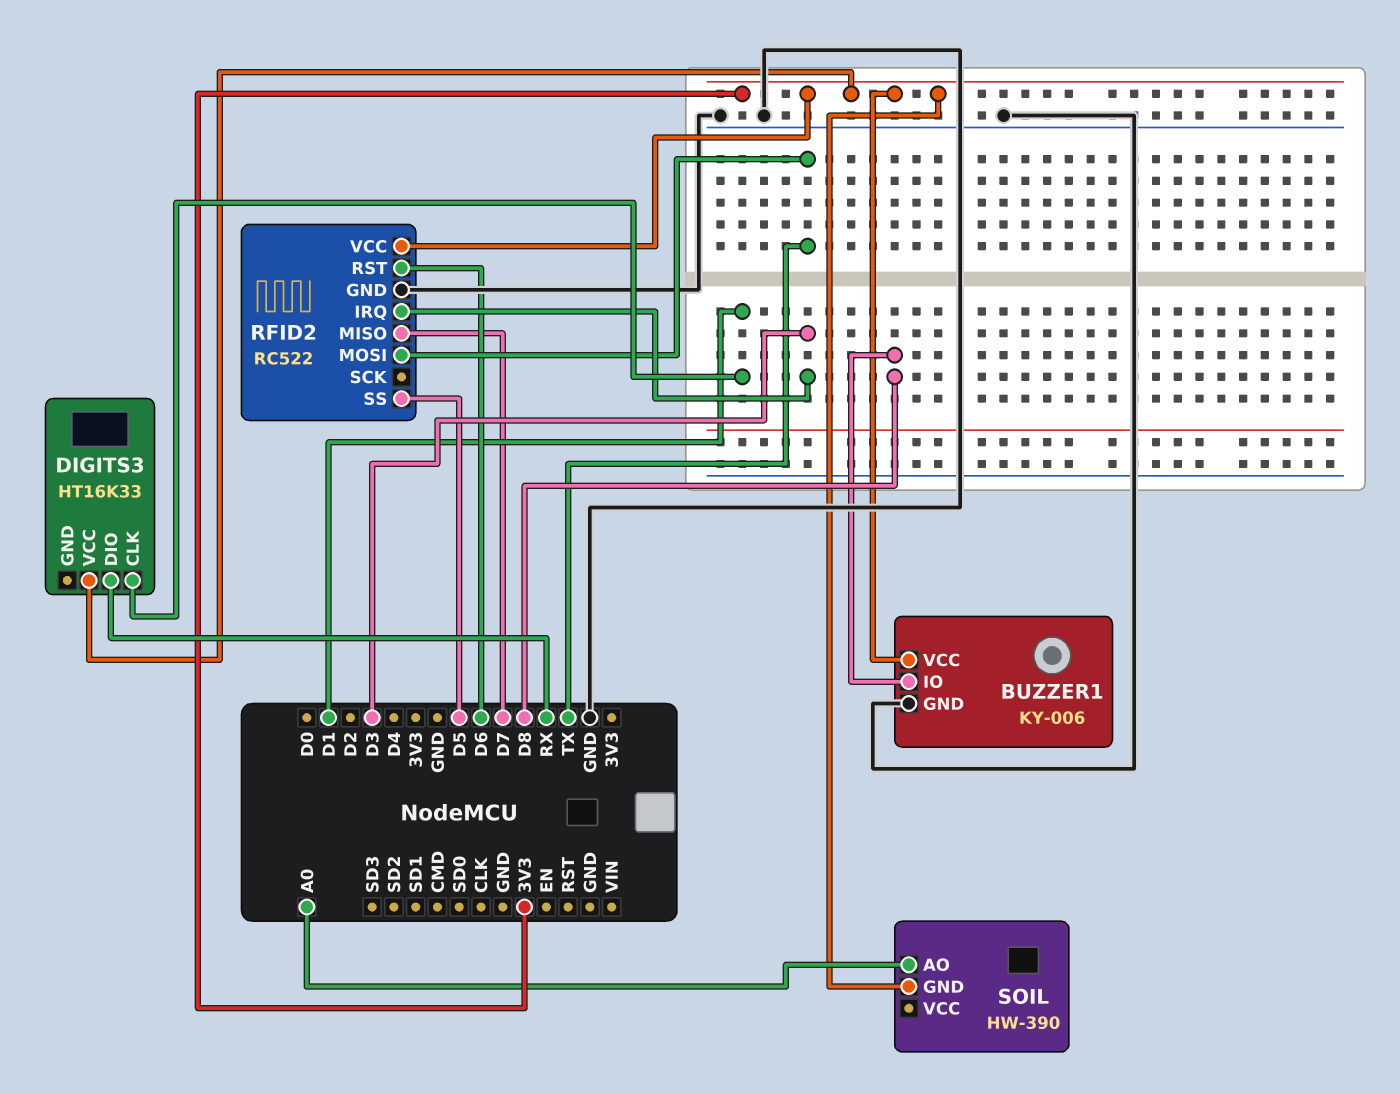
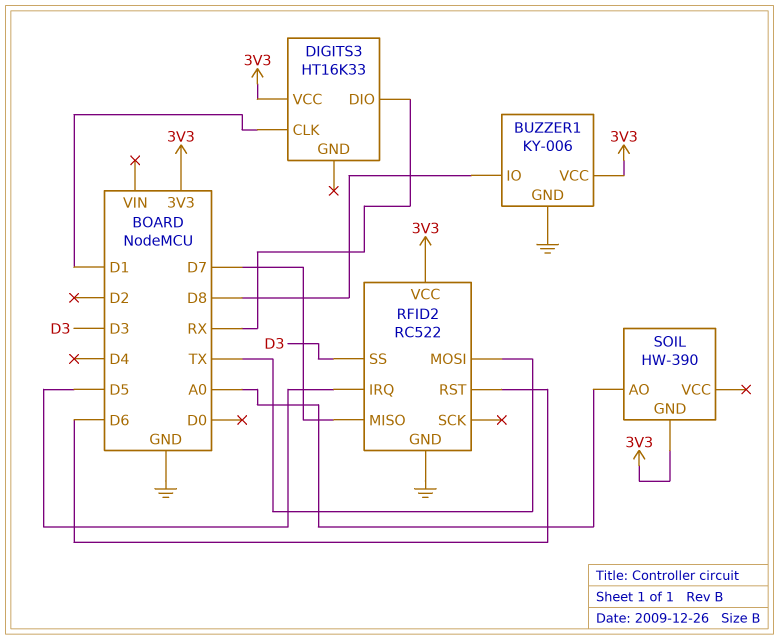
RFID2 pin IRQ: D3 -> D5
RFID2 pin SS: D5 -> D3

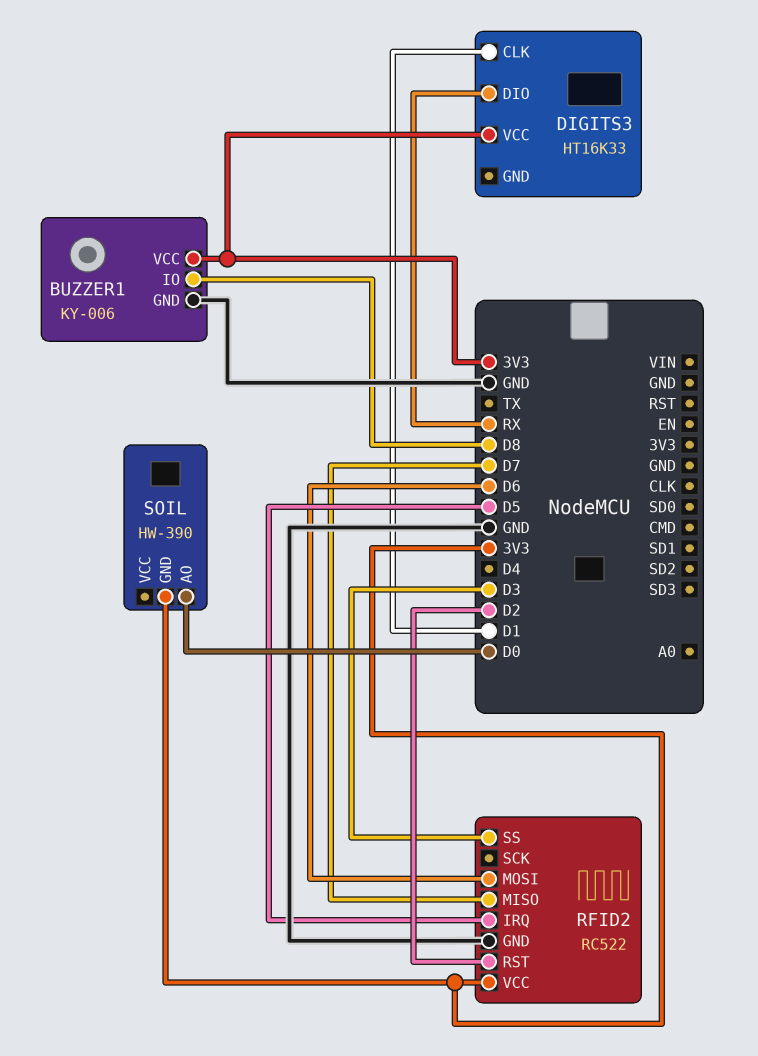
RFID2 pin MOSI: TX -> D6
RFID2 pin RST: D6 -> D2
SOIL pin AO: A0 -> D0

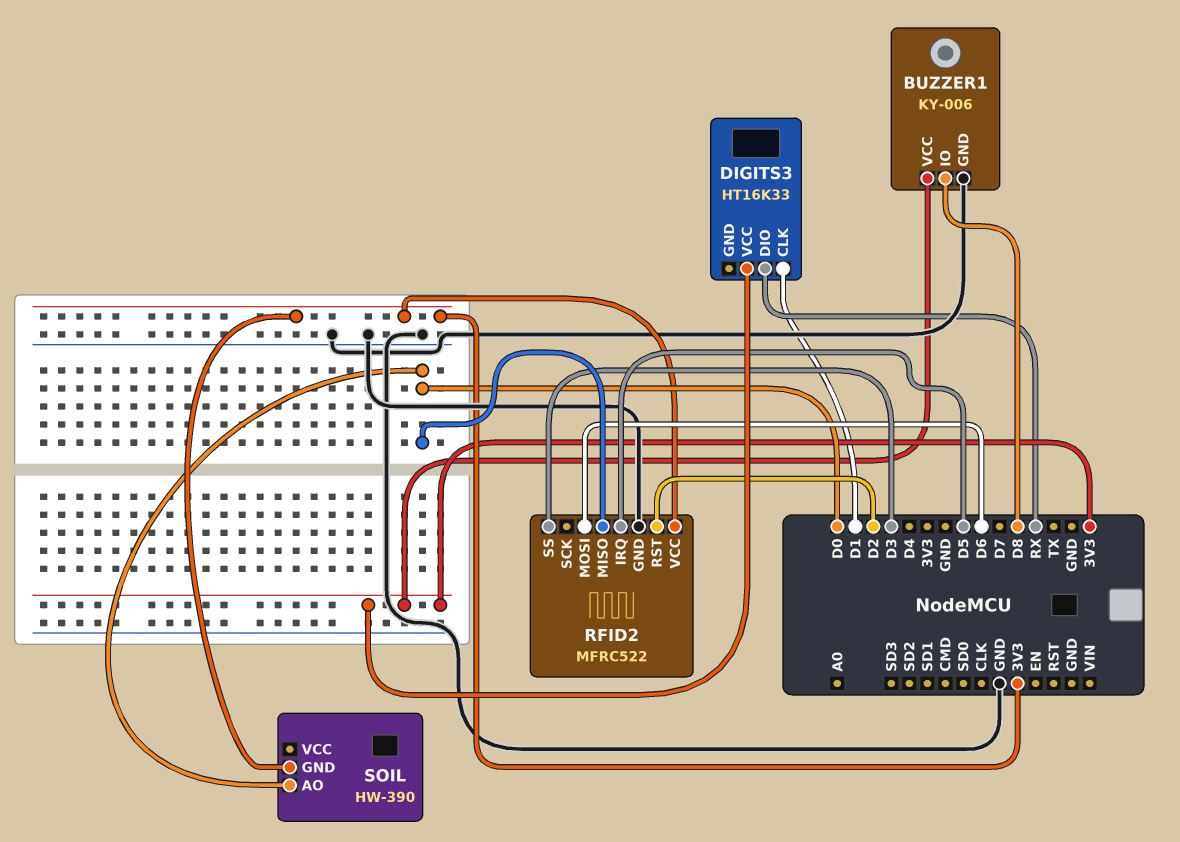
RFID2: RC522 -> MFRC522
RFID2 pin MISO: D7 -> D0

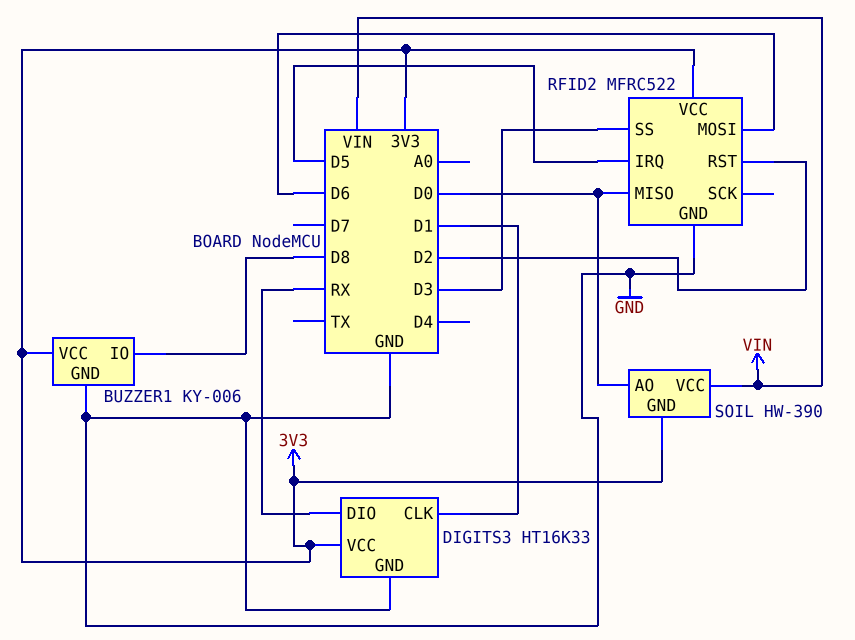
DIGITS3 pin GND: none -> GND
SOIL pin VCC: none -> VIN

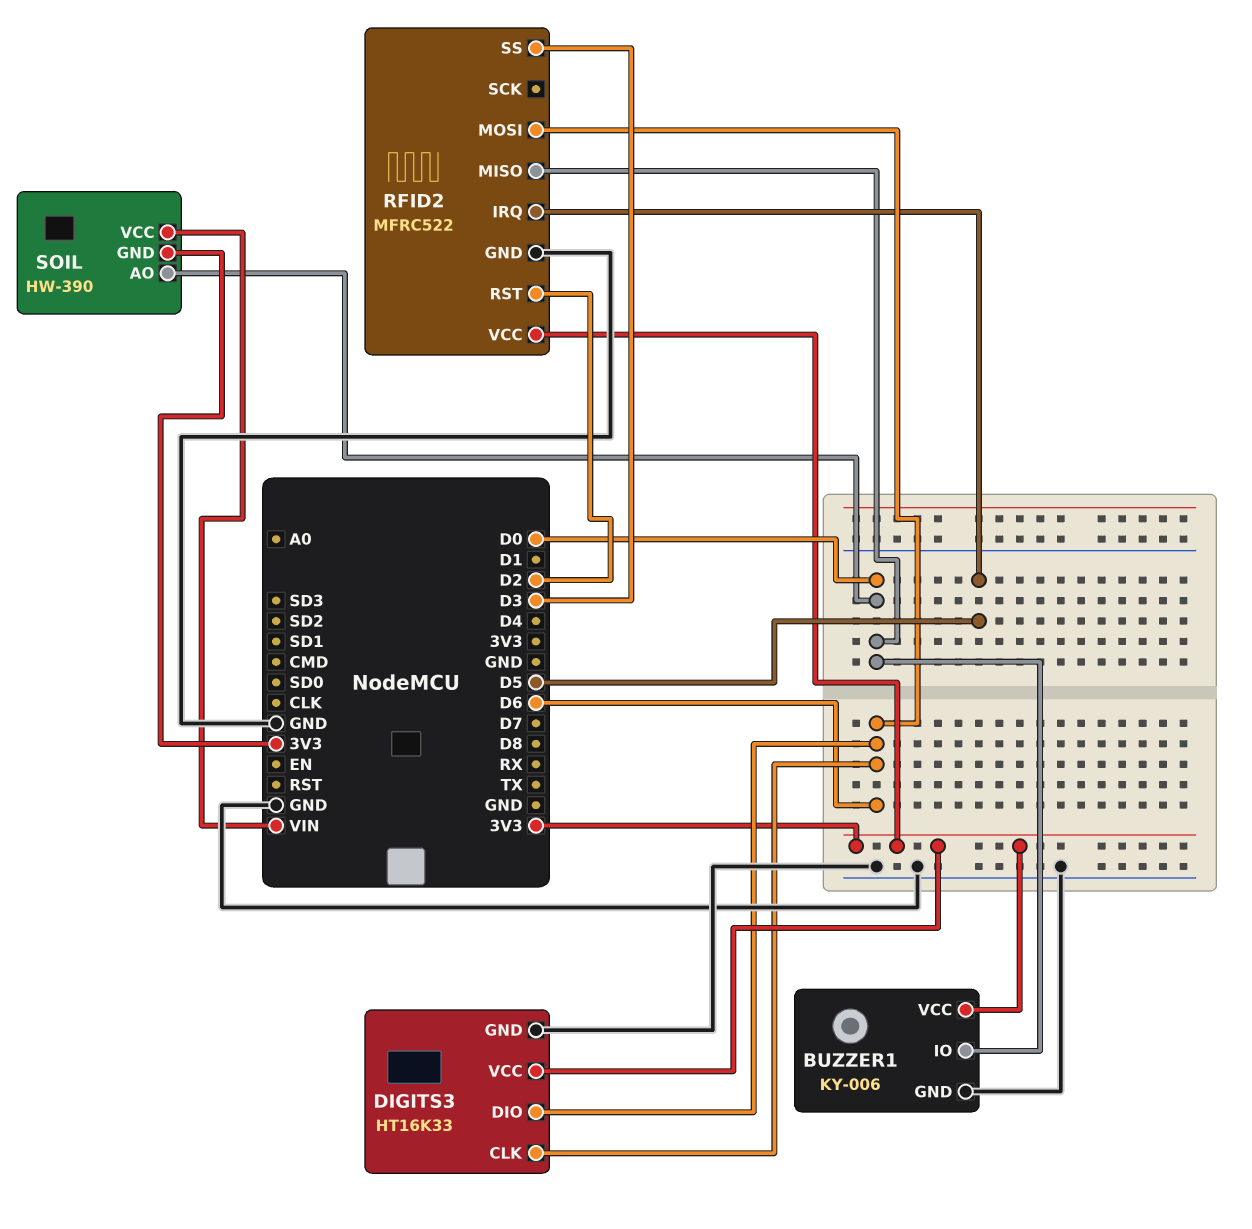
BUZZER1 pin IO: D8 -> D0
DIGITS3 pin CLK: D1 -> D6
DIGITS3 pin DIO: RX -> D6

